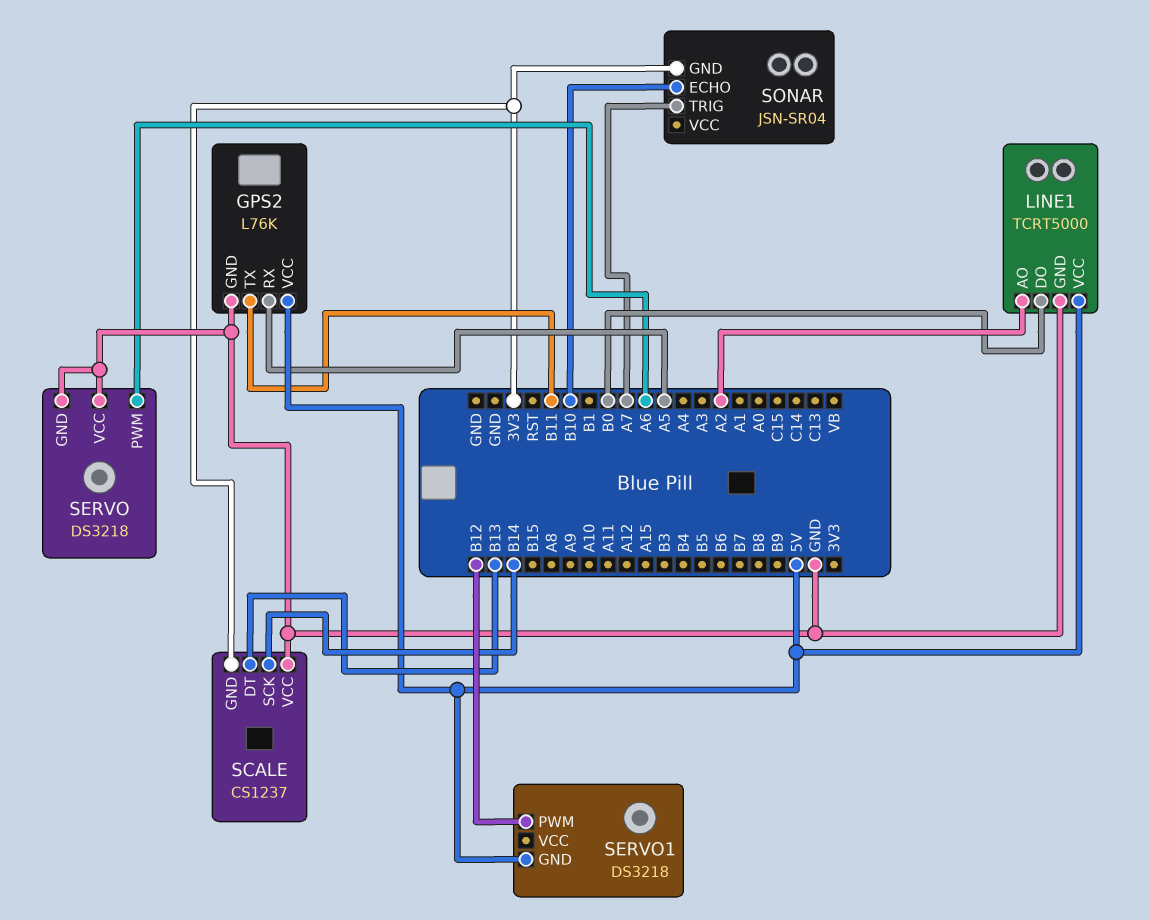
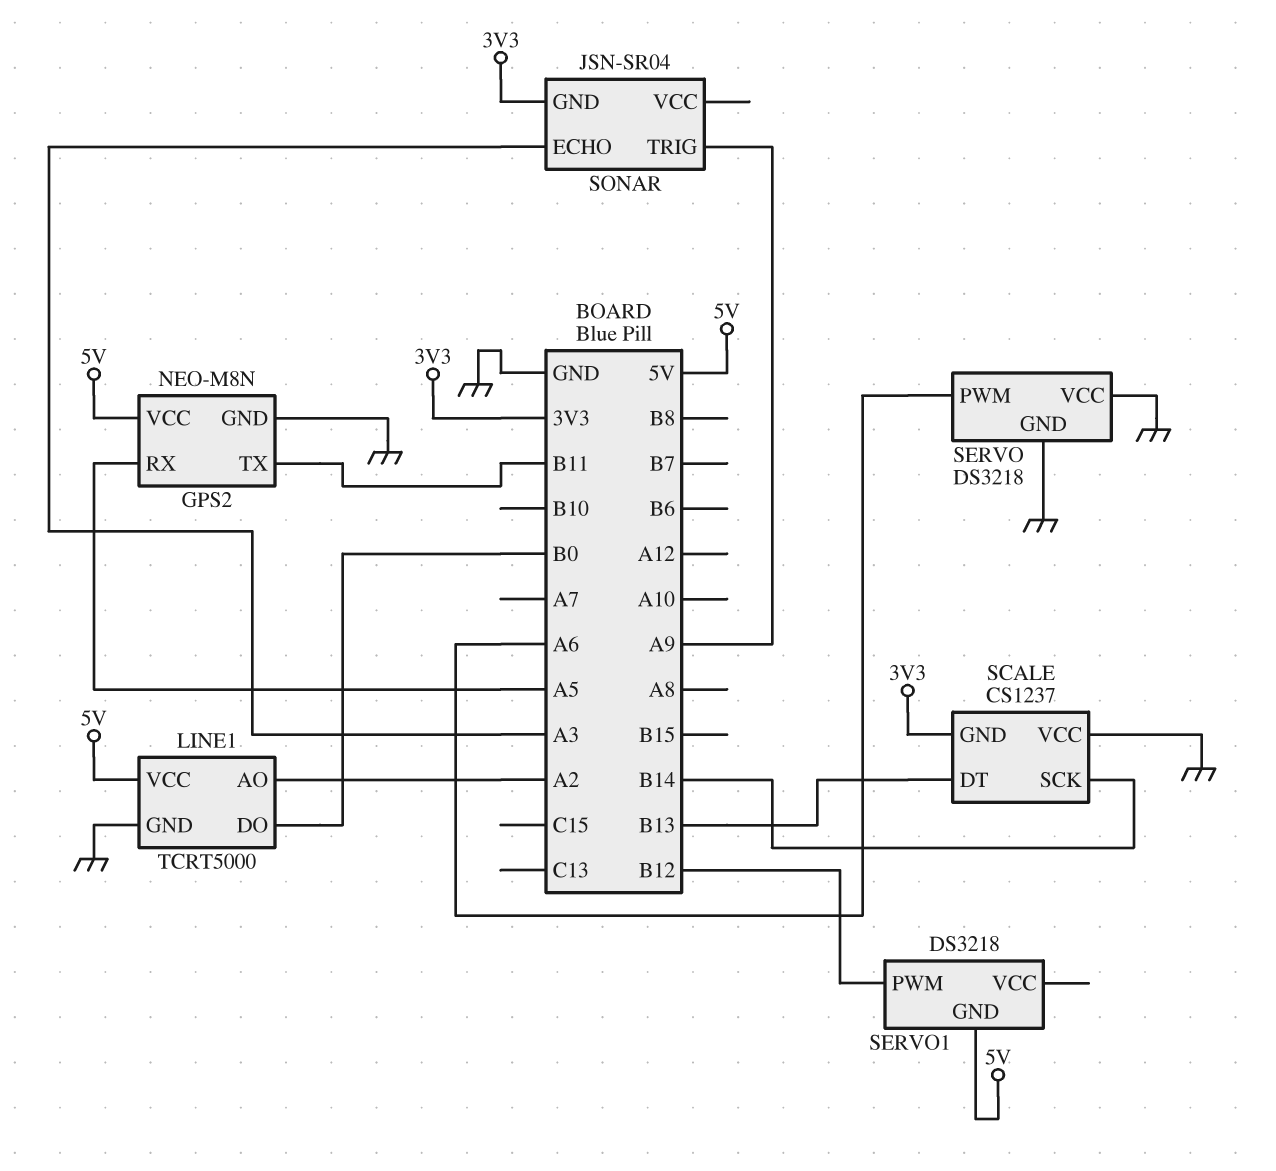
GPS2: L76K -> NEO-M8N
SONAR pin ECHO: B10 -> A3
SONAR pin TRIG: A7 -> A9

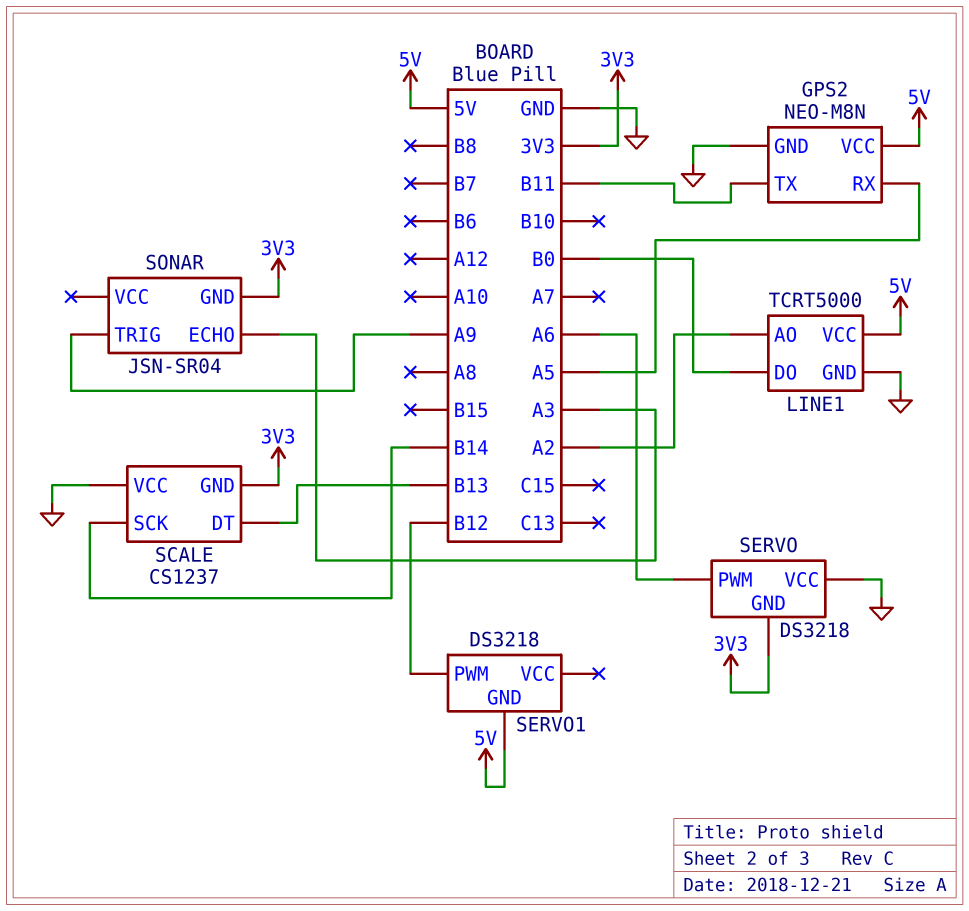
SERVO pin GND: GND -> 3V3

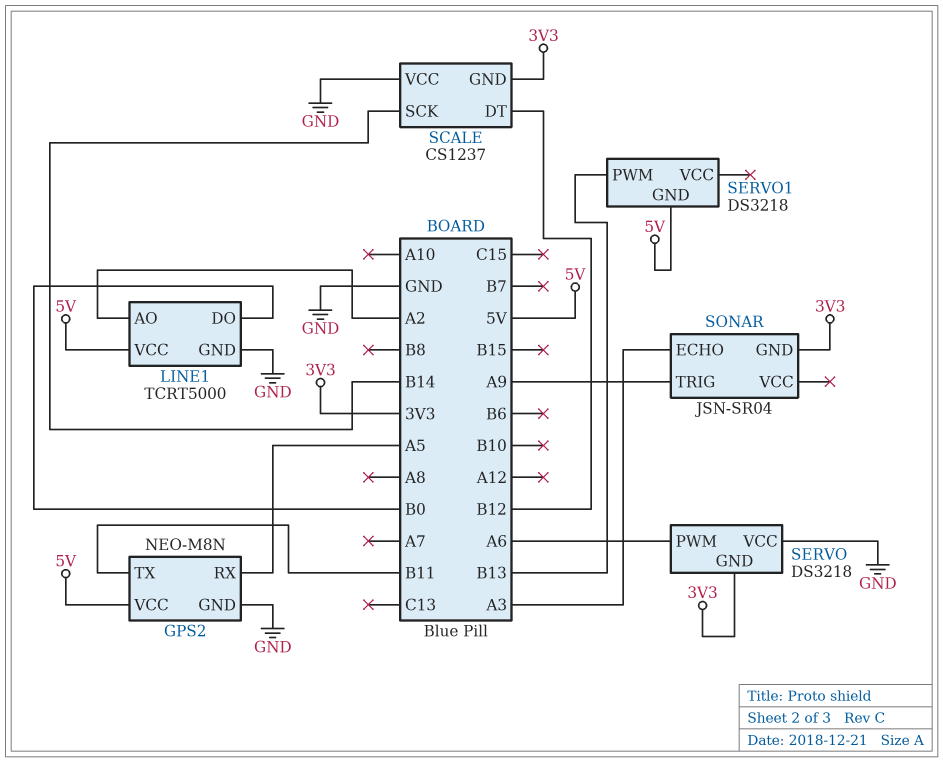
SCALE pin DT: B13 -> B12
SERVO1 pin PWM: B12 -> B13

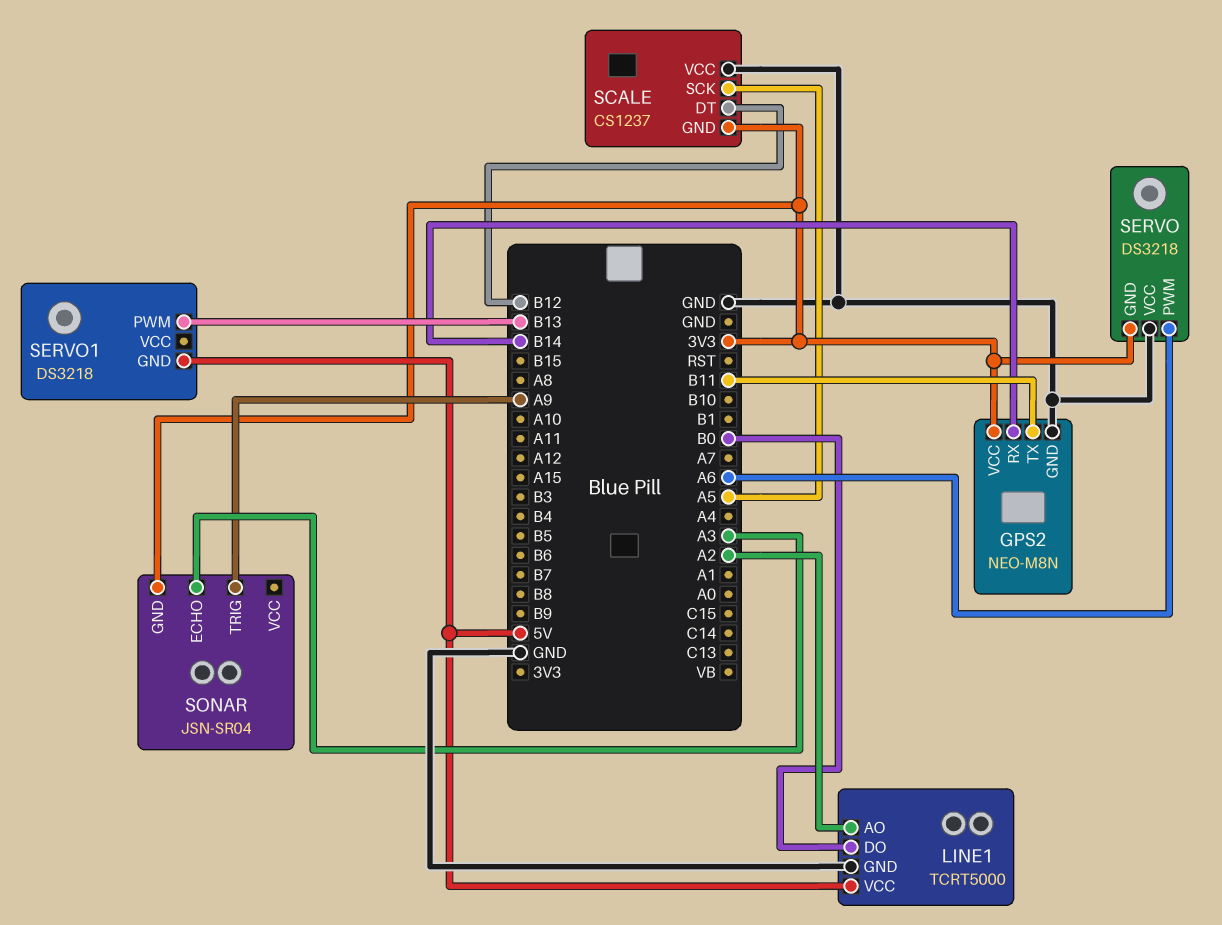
GPS2 pin RX: A5 -> B14
GPS2 pin VCC: 5V -> 3V3
SCALE pin SCK: B14 -> A5

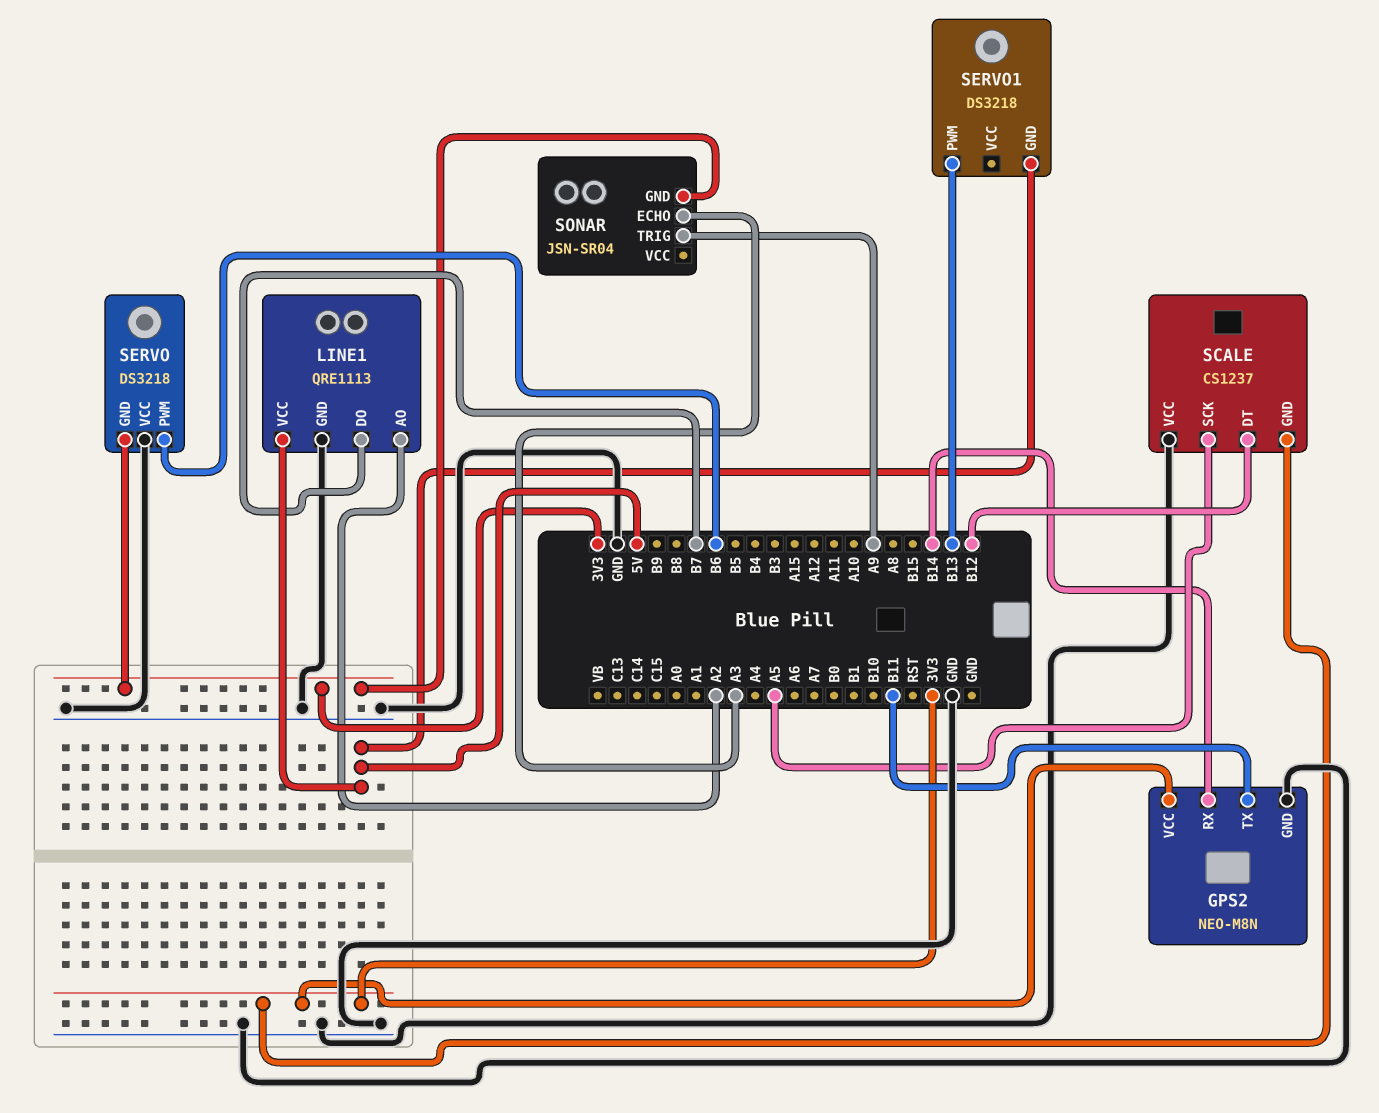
LINE1: TCRT5000 -> QRE1113
LINE1 pin DO: B0 -> B7
SERVO pin PWM: A6 -> B6

